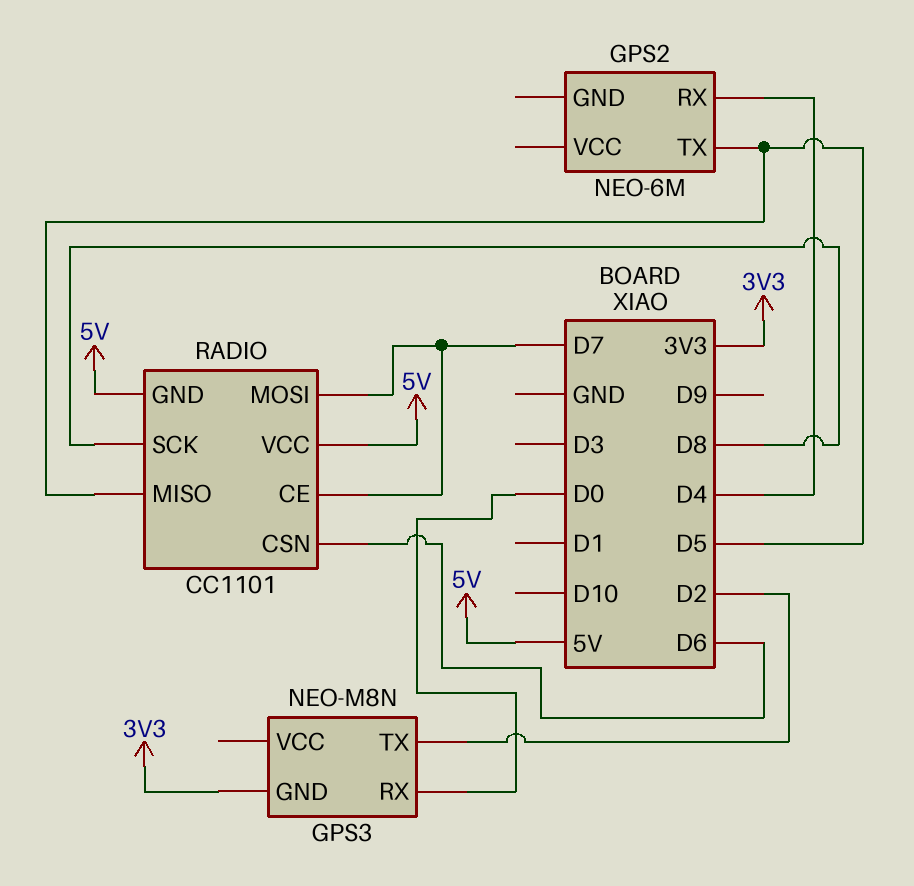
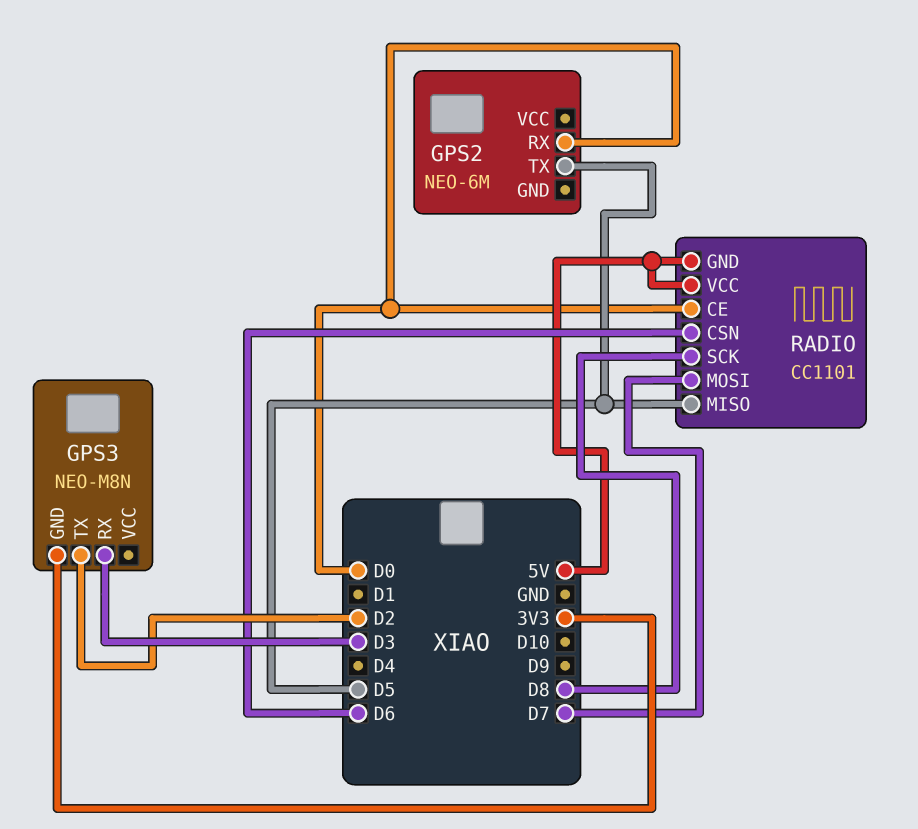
GPS2 pin RX: D4 -> D0
GPS3 pin RX: D0 -> D3
RADIO pin CE: D7 -> D0

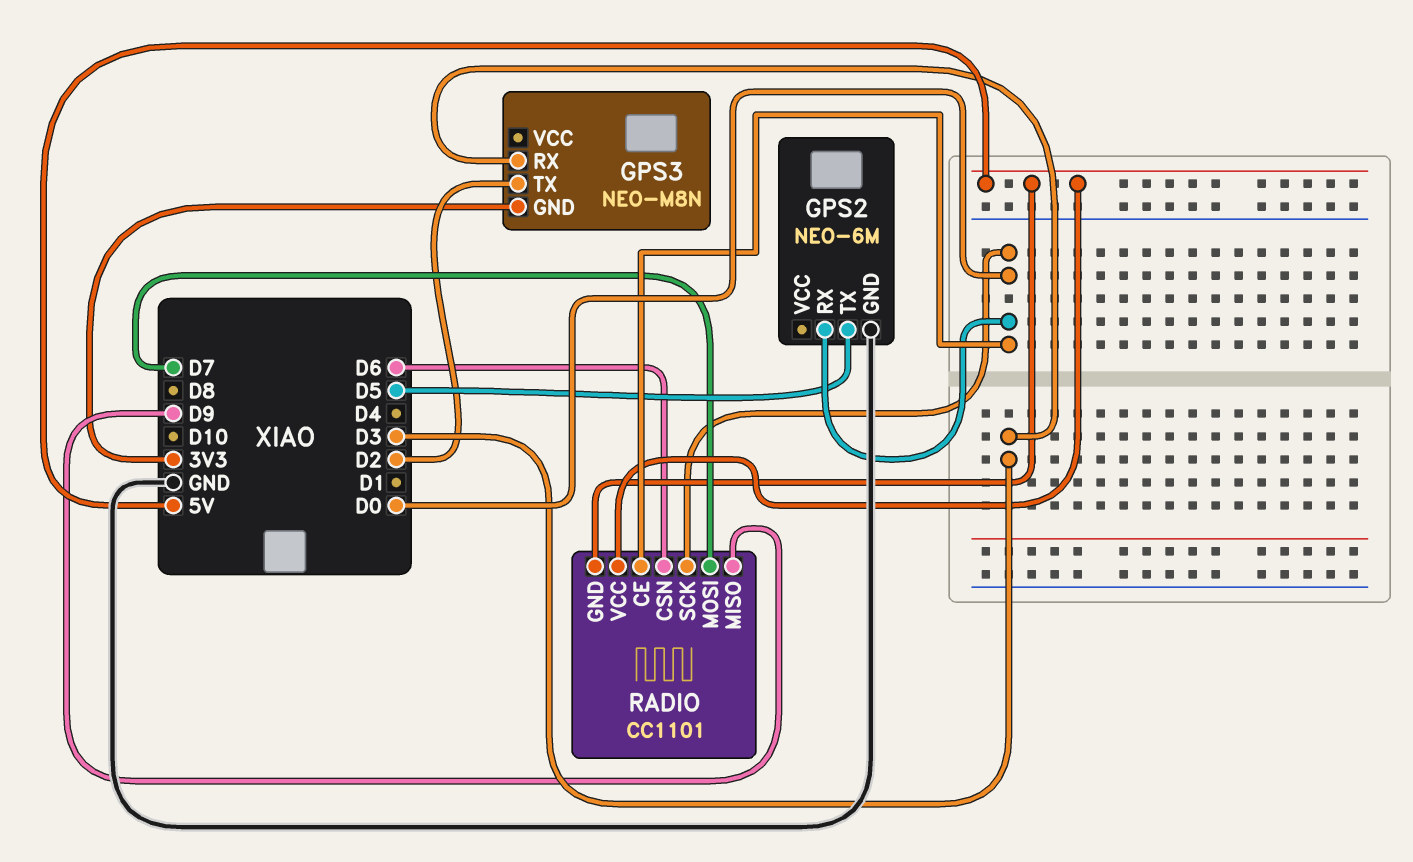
GPS2 pin GND: none -> GND
RADIO pin MISO: D5 -> D9
RADIO pin SCK: D8 -> D0

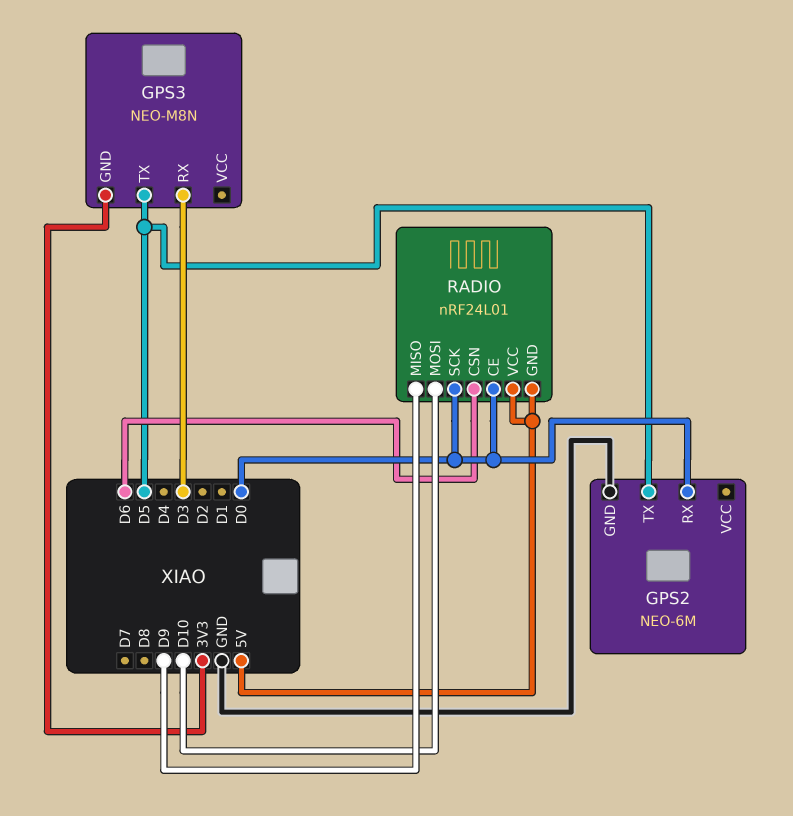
GPS3 pin TX: D2 -> D5
RADIO: CC1101 -> nRF24L01
RADIO pin MOSI: D7 -> D10

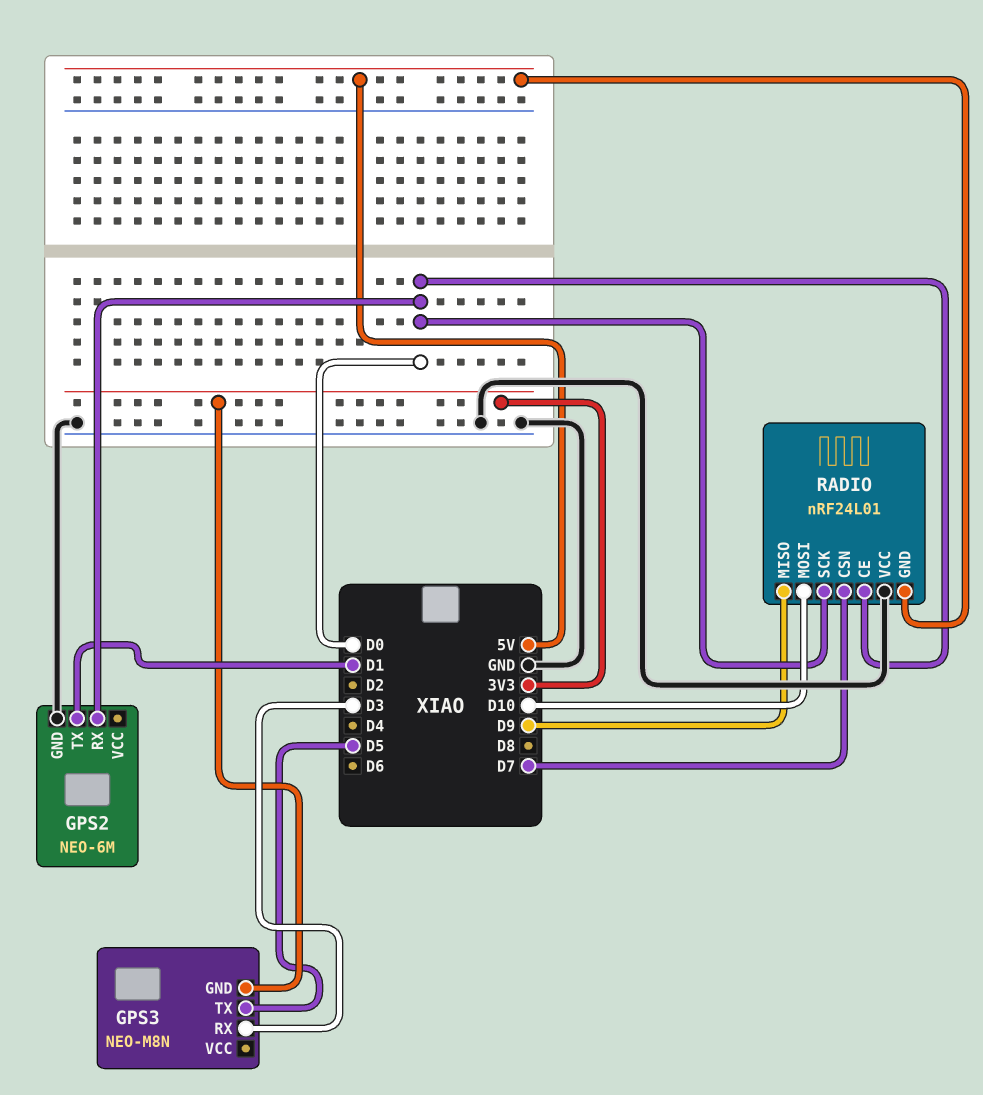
GPS2 pin TX: D5 -> D1
RADIO pin CSN: D6 -> D7
RADIO pin VCC: 5V -> GND

